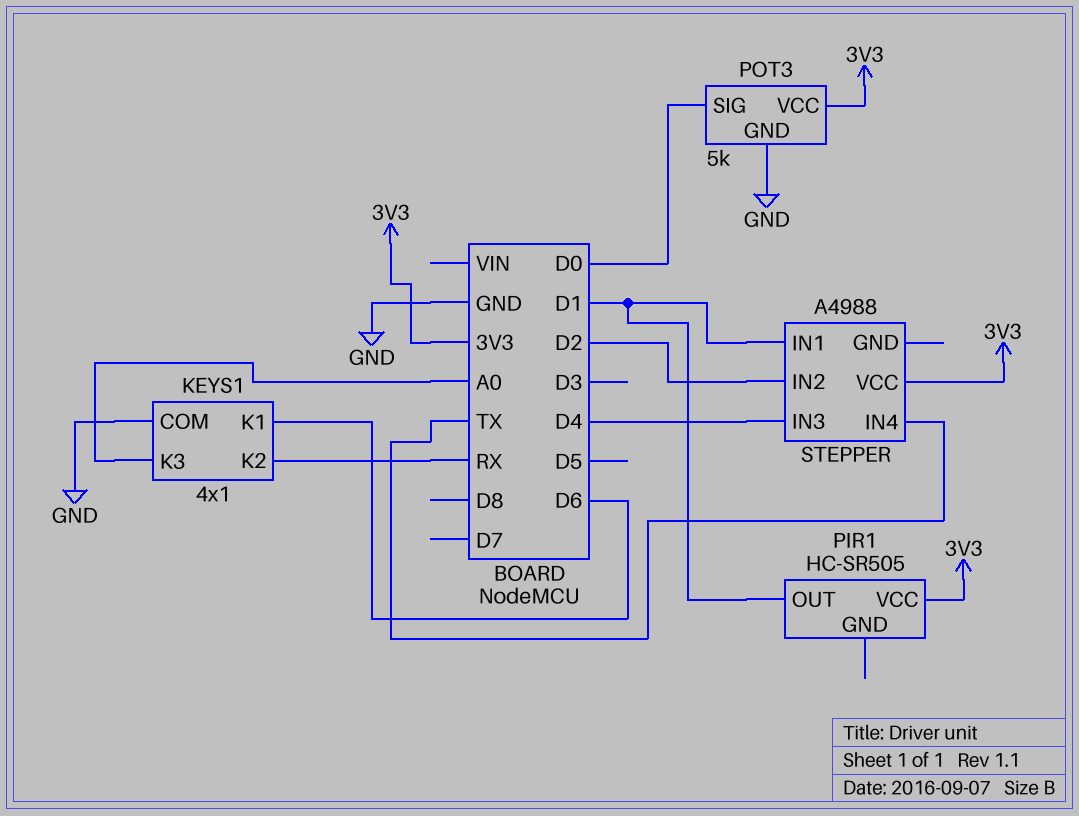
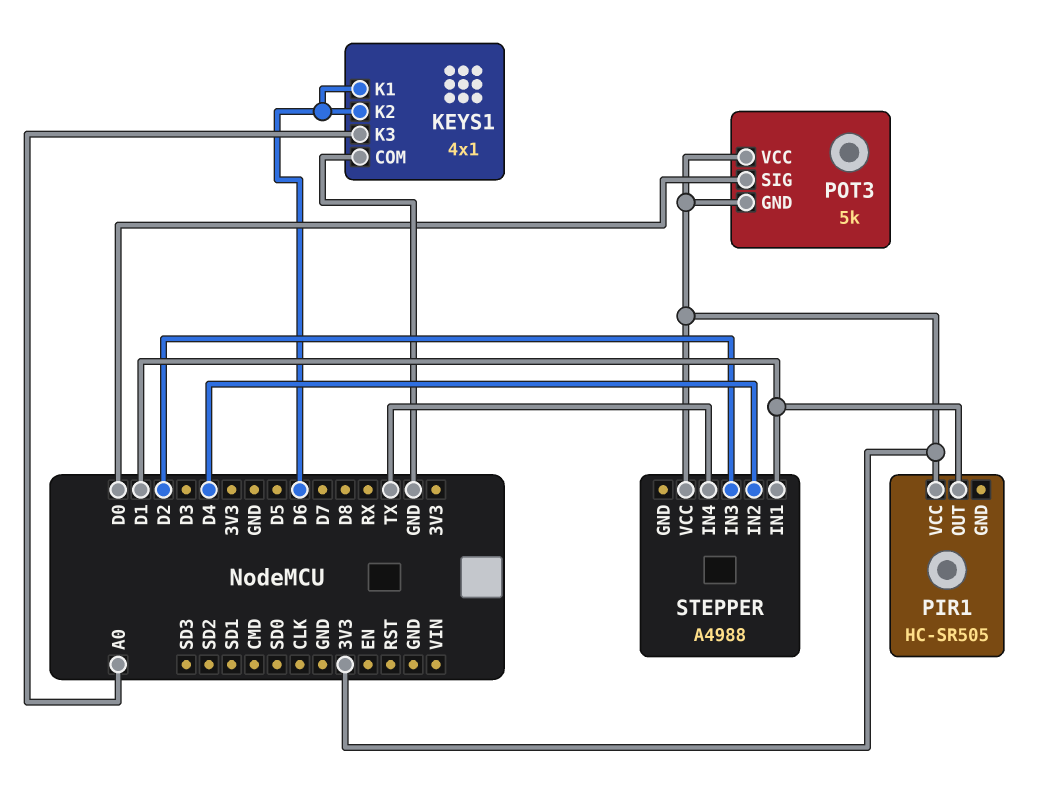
KEYS1 pin K2: RX -> D6
POT3 pin GND: GND -> 3V3
STEPPER pin IN2: D2 -> D4
STEPPER pin IN3: D4 -> D2

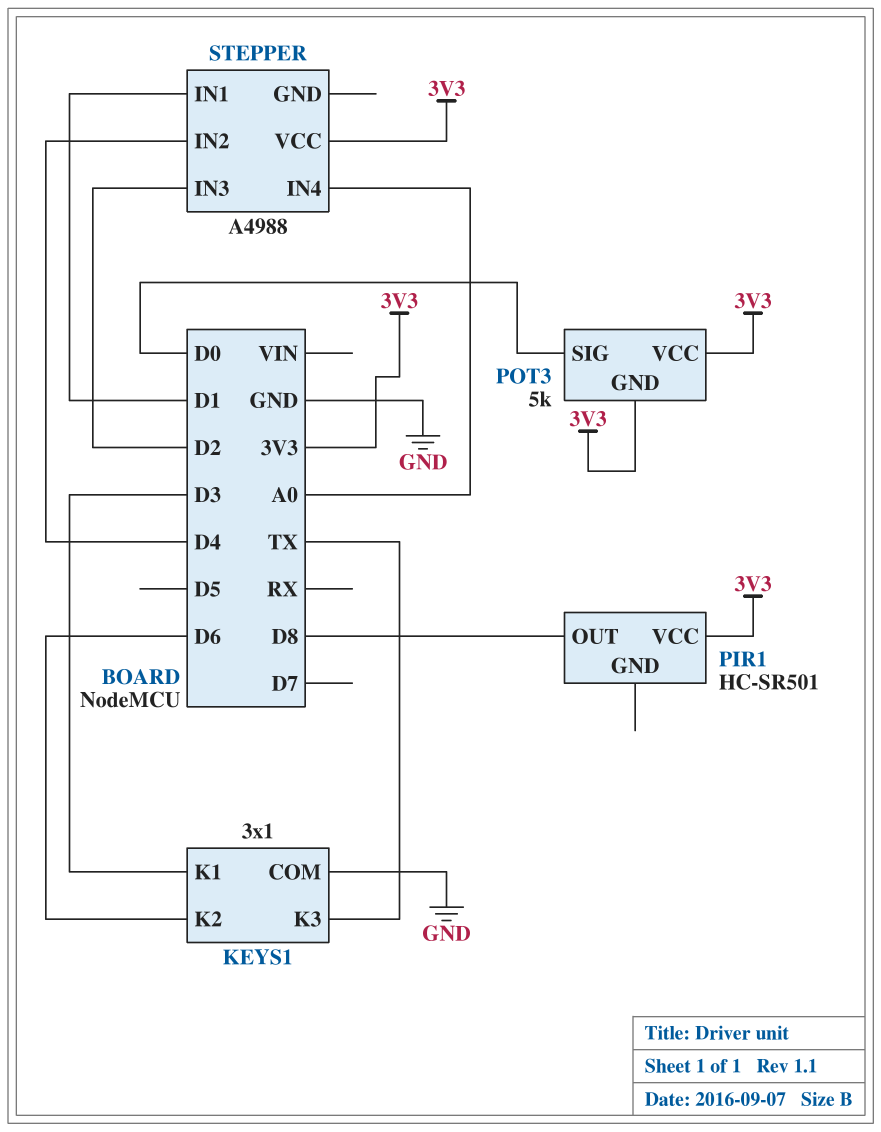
KEYS1: 4x1 -> 3x1
KEYS1 pin K1: D6 -> D3
KEYS1 pin K3: A0 -> TX
PIR1: HC-SR505 -> HC-SR501
PIR1 pin OUT: D1 -> D8
STEPPER pin IN4: TX -> A0

